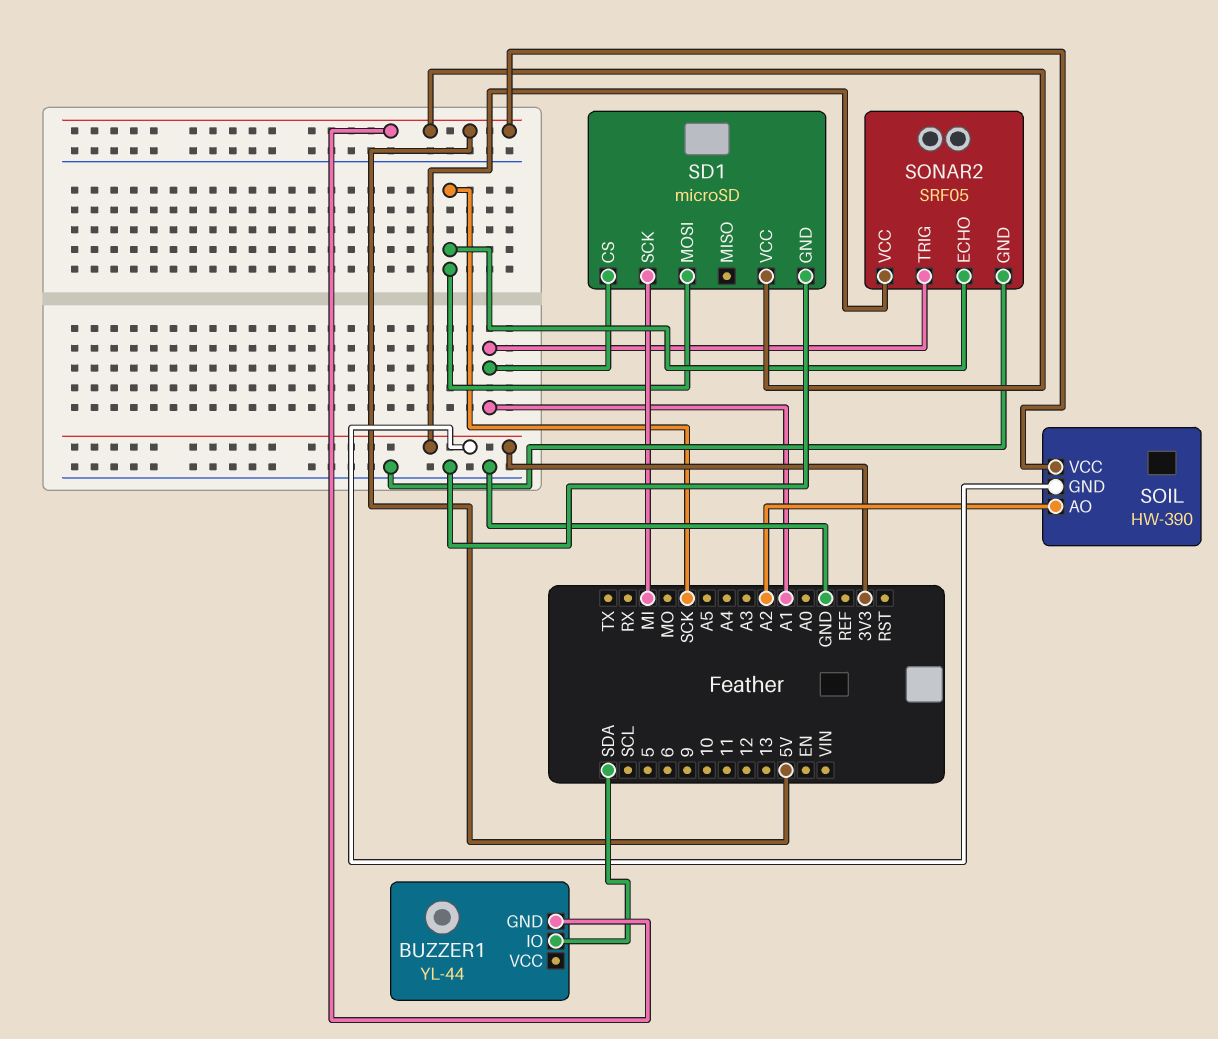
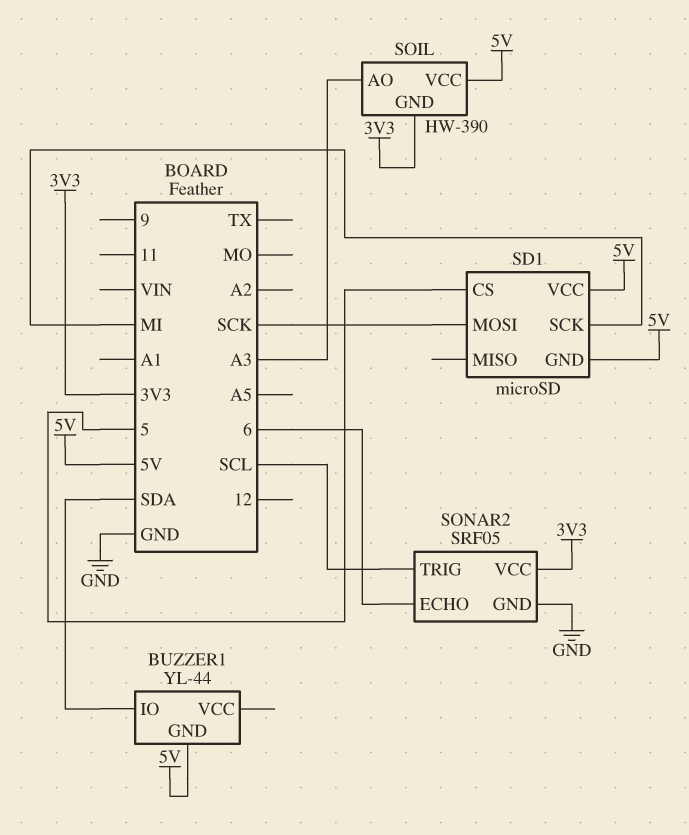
SD1 pin CS: A1 -> 5
SD1 pin GND: GND -> 5V
SOIL pin AO: A2 -> A3
SONAR2 pin ECHO: SCK -> 6
SONAR2 pin TRIG: A1 -> SCL

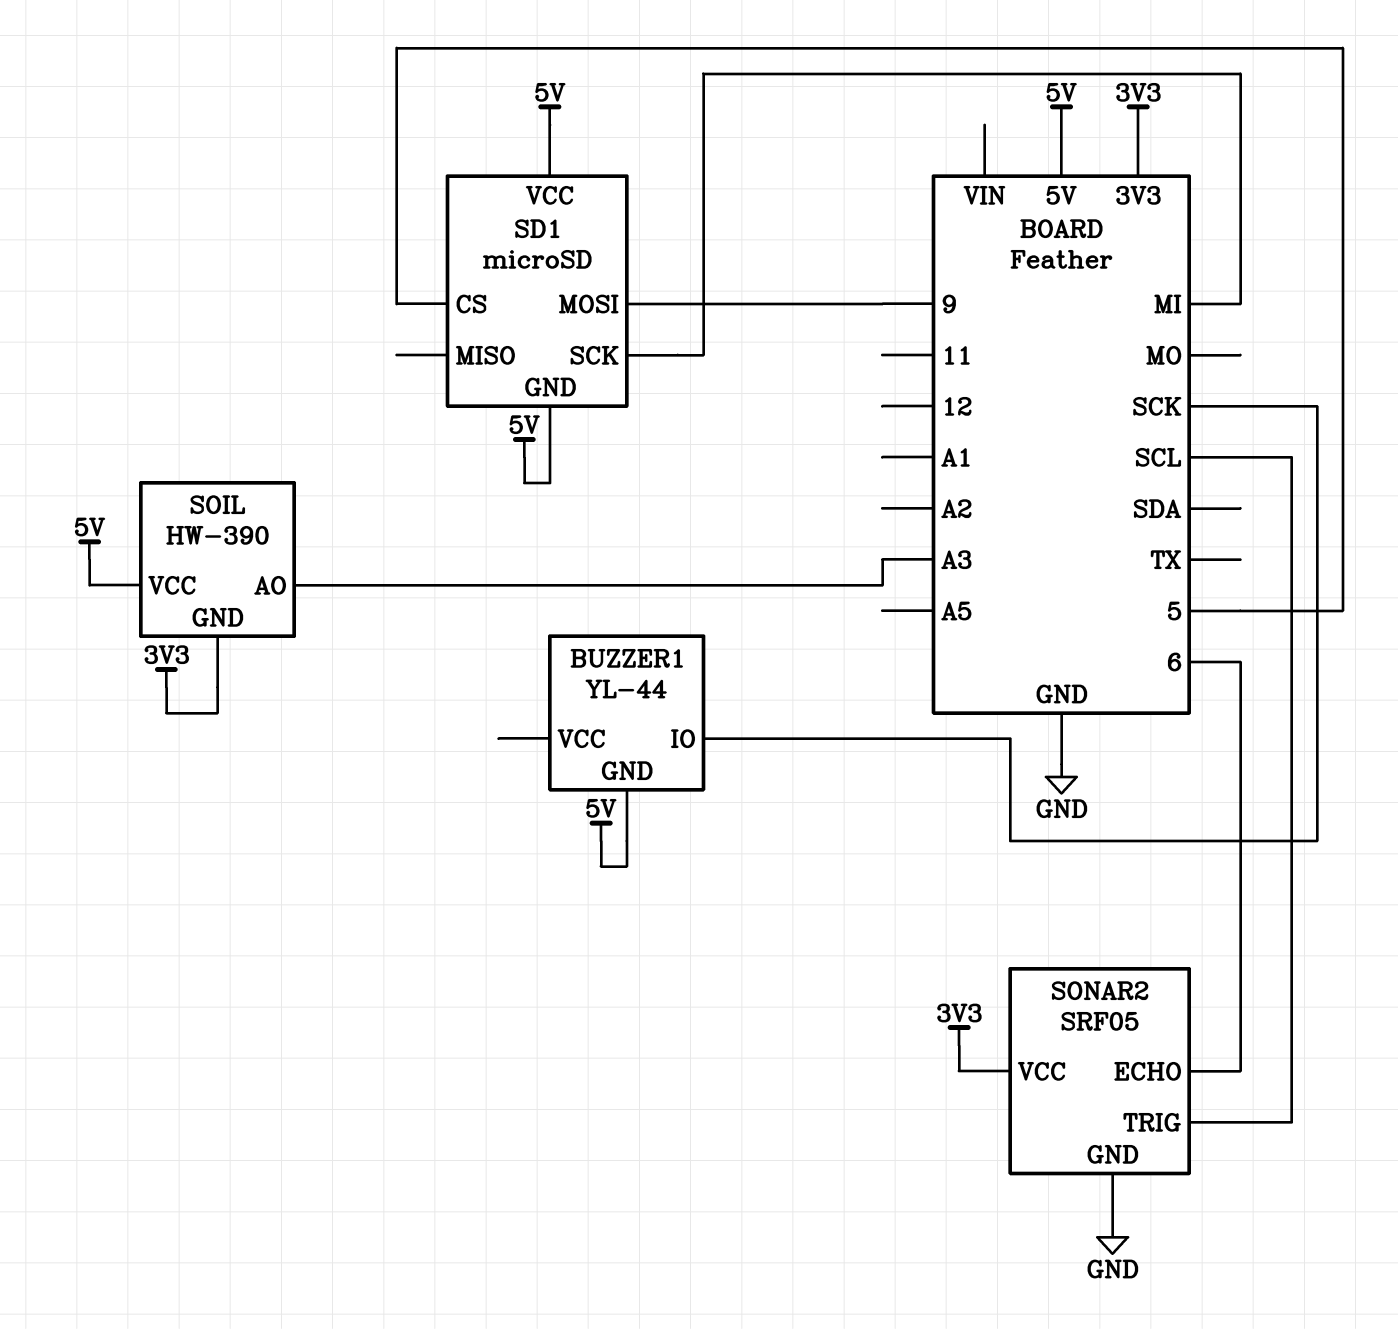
BUZZER1 pin IO: SDA -> SCK
SD1 pin MOSI: SCK -> 9

